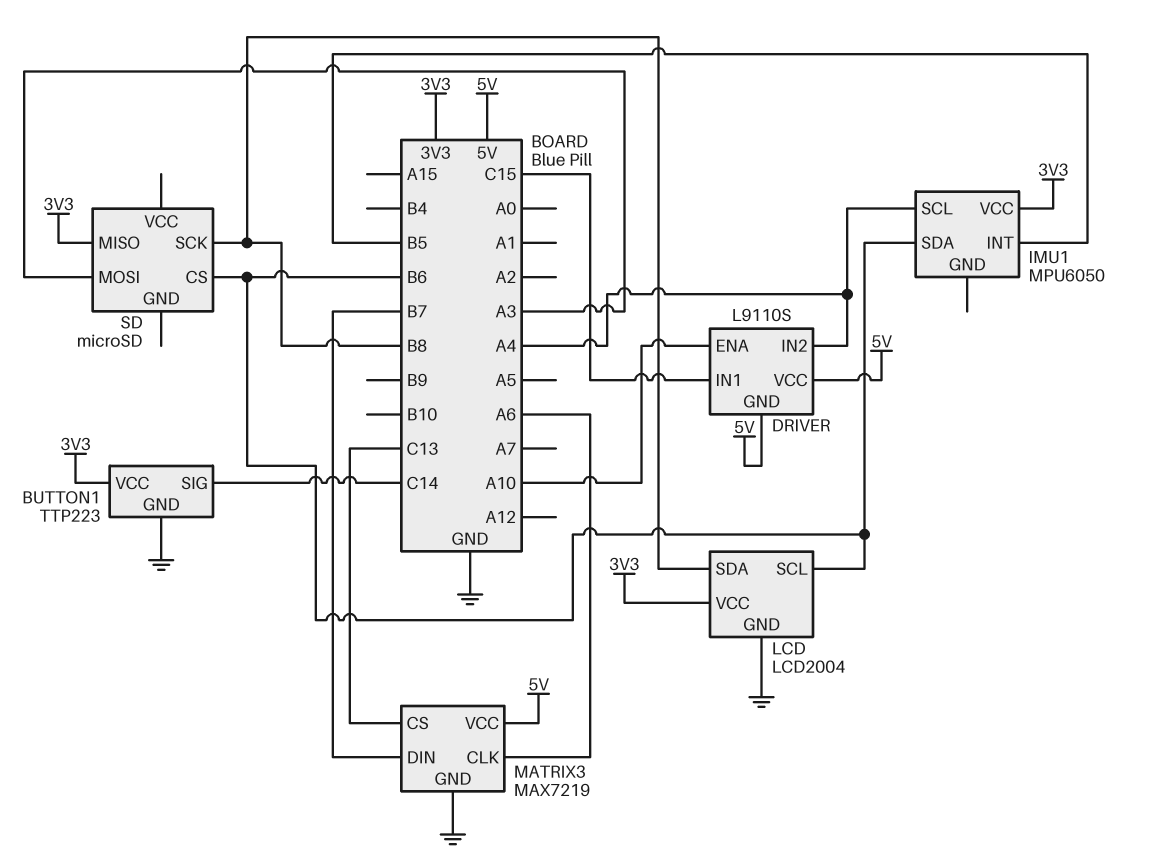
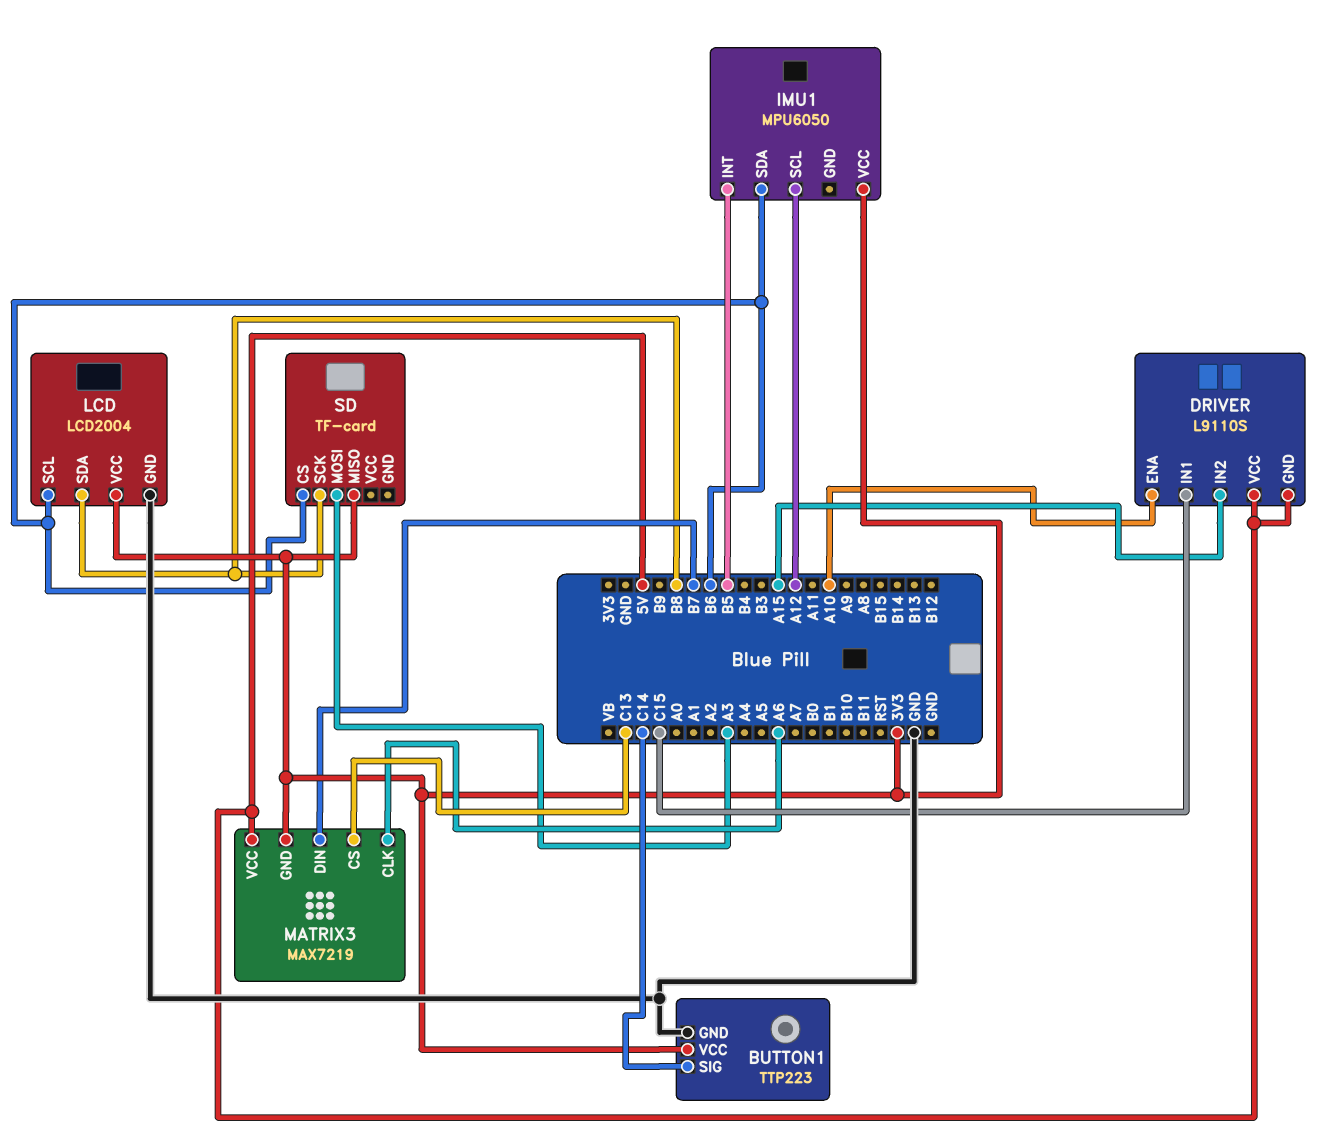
DRIVER pin IN2: A4 -> A15
IMU1 pin SCL: A4 -> A12
MATRIX3 pin GND: GND -> 3V3
SD: microSD -> TF-card

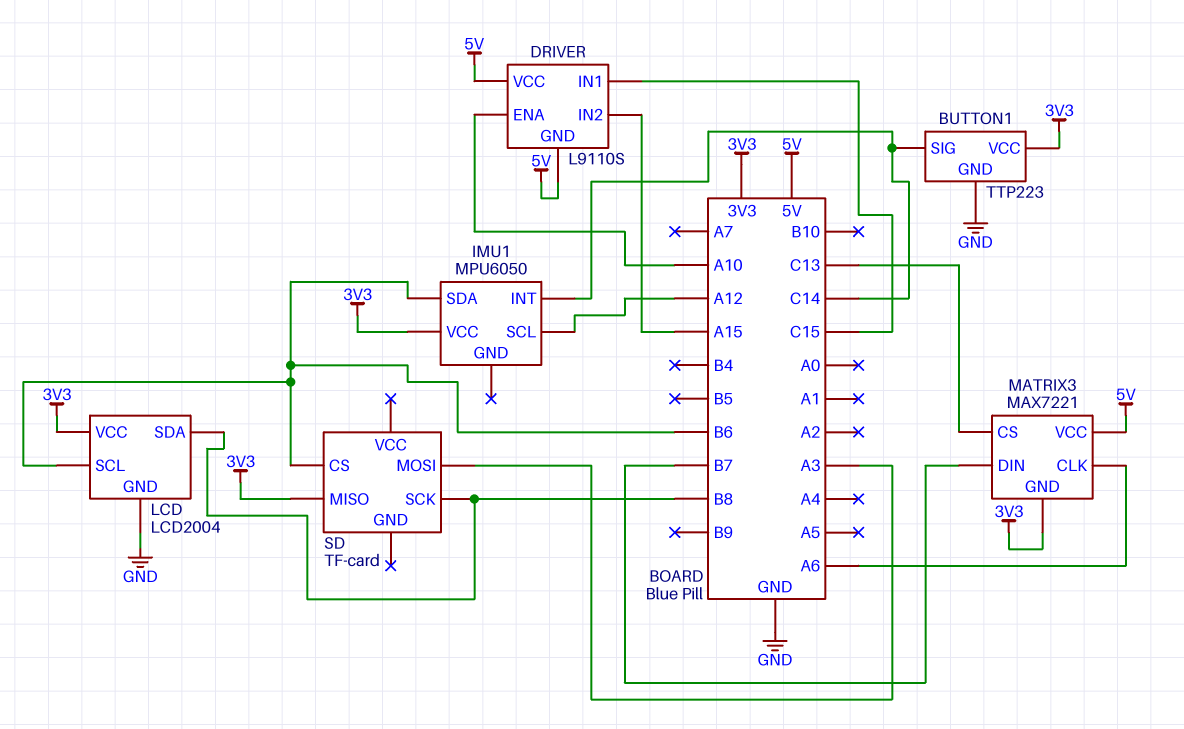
IMU1 pin INT: B5 -> C14
MATRIX3: MAX7219 -> MAX7221

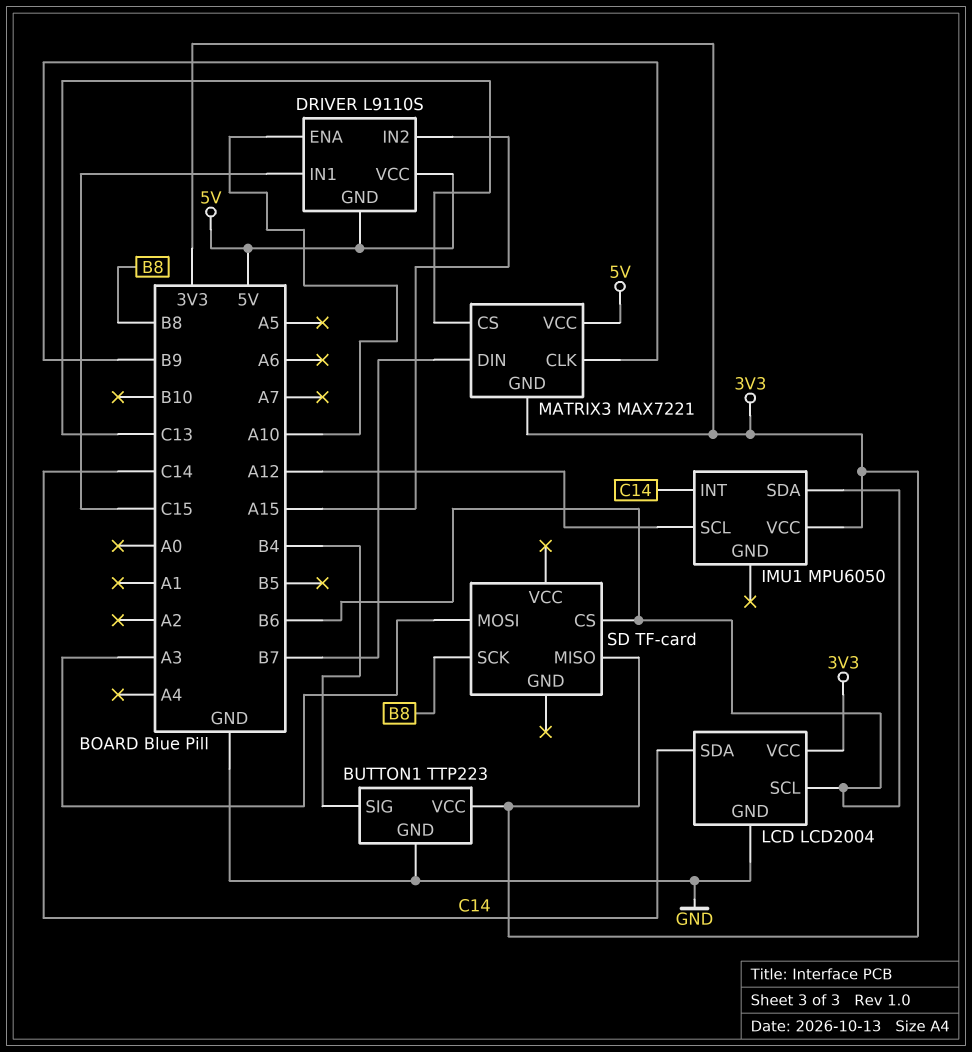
BUTTON1 pin SIG: C14 -> B4
LCD pin SDA: B8 -> C14
MATRIX3 pin CLK: A6 -> B9

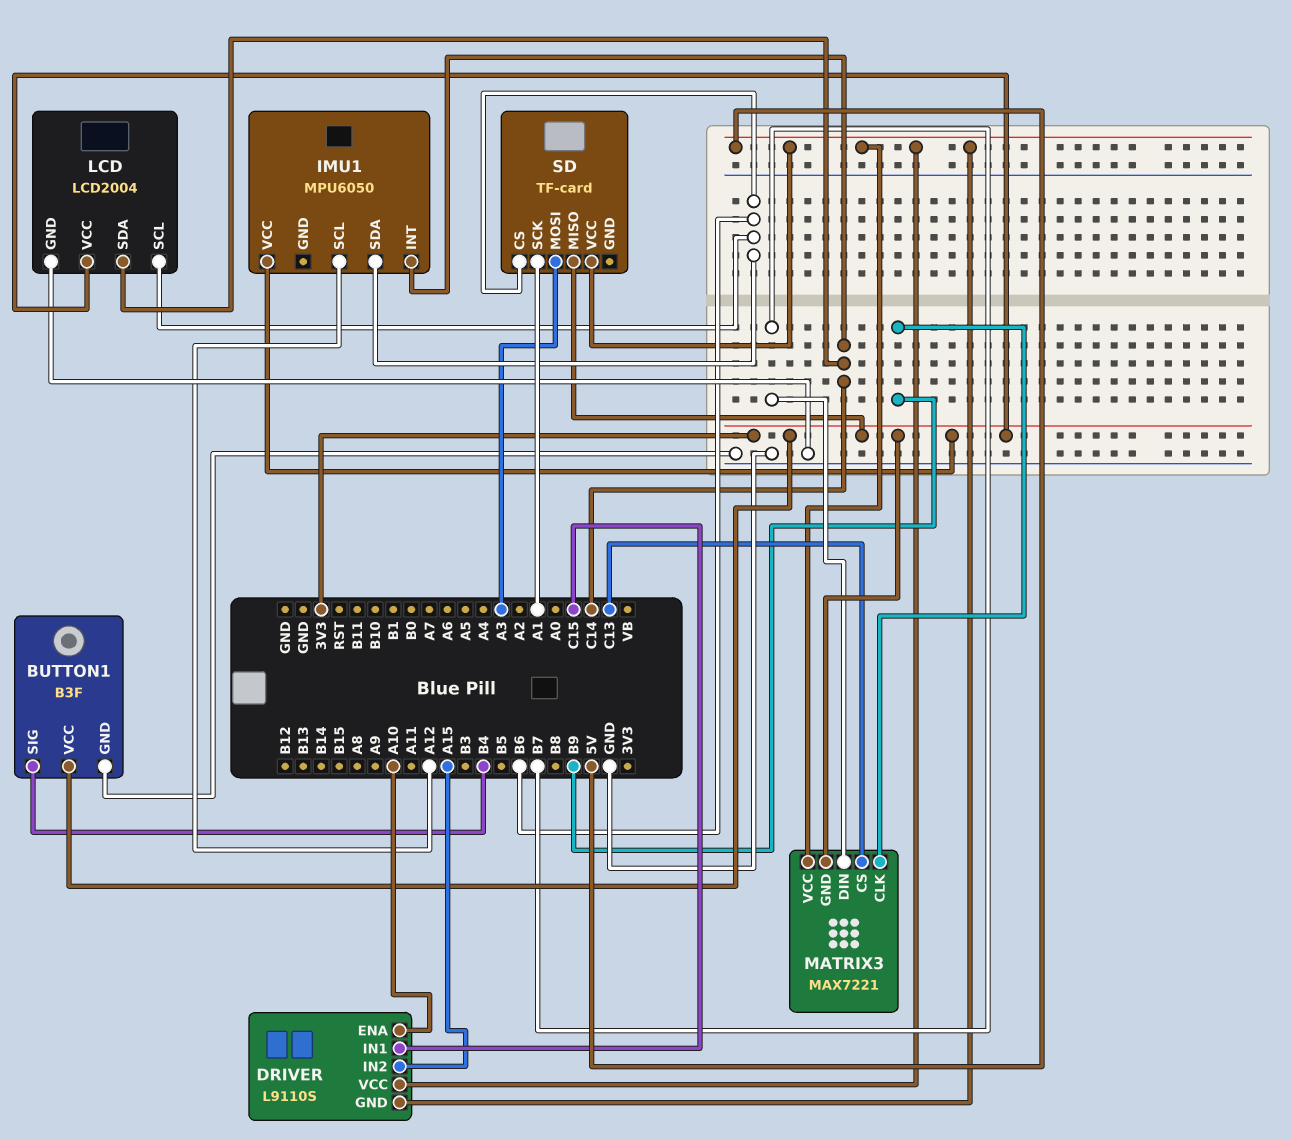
BUTTON1: TTP223 -> B3F
SD pin SCK: B8 -> A1
SD pin VCC: none -> 5V

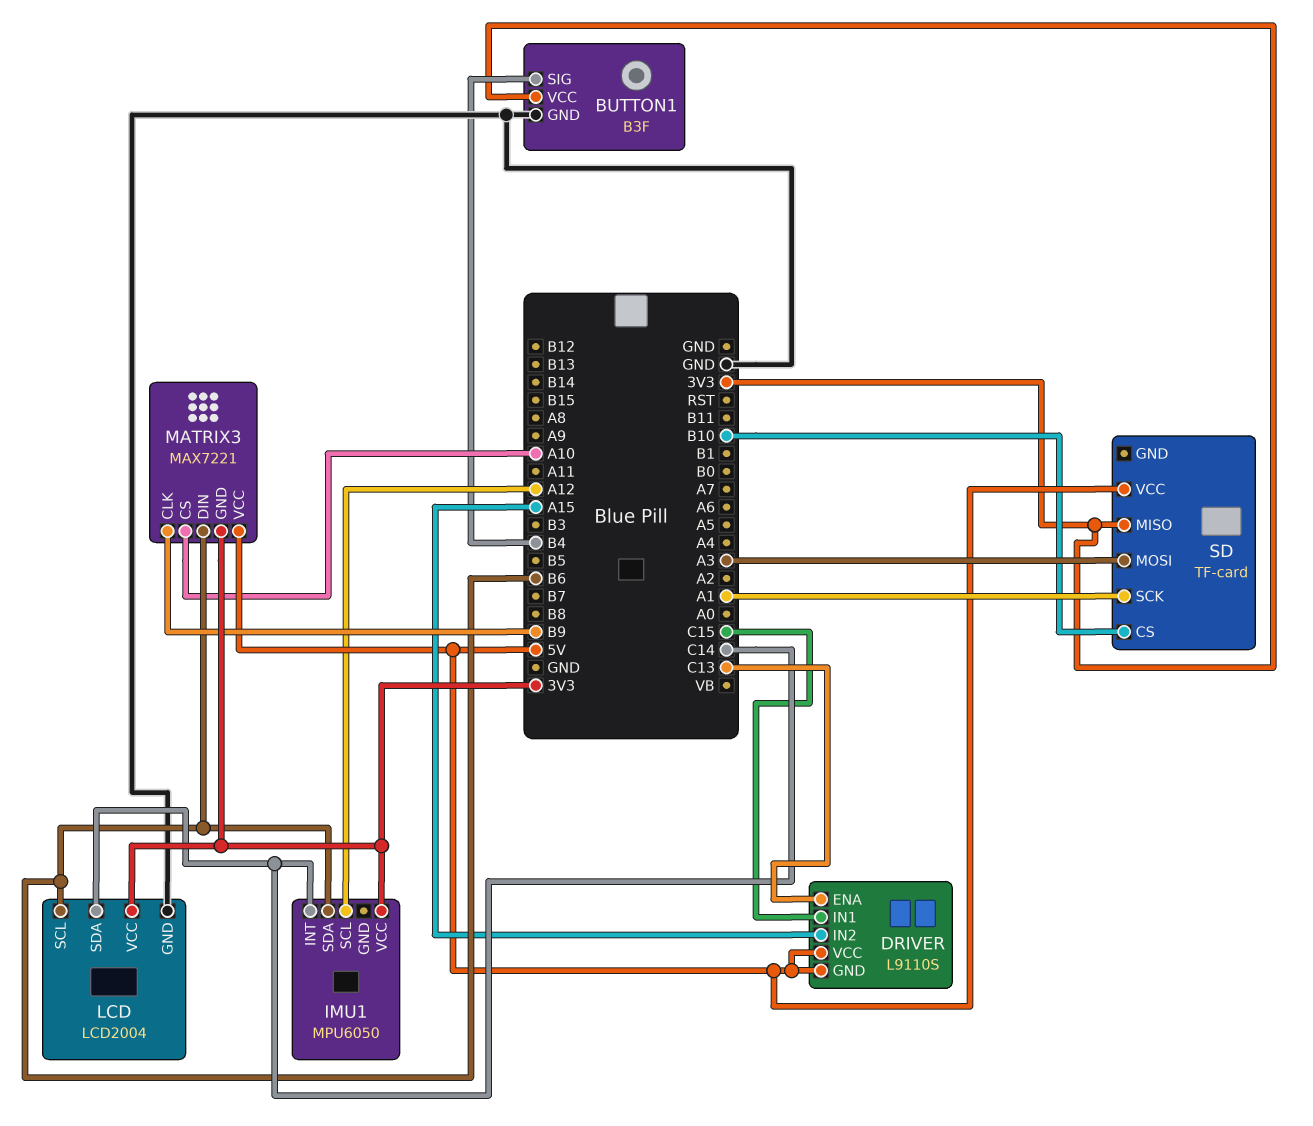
DRIVER pin ENA: A10 -> C13
MATRIX3 pin CS: C13 -> A10
MATRIX3 pin DIN: B7 -> B6
SD pin CS: B6 -> B10

